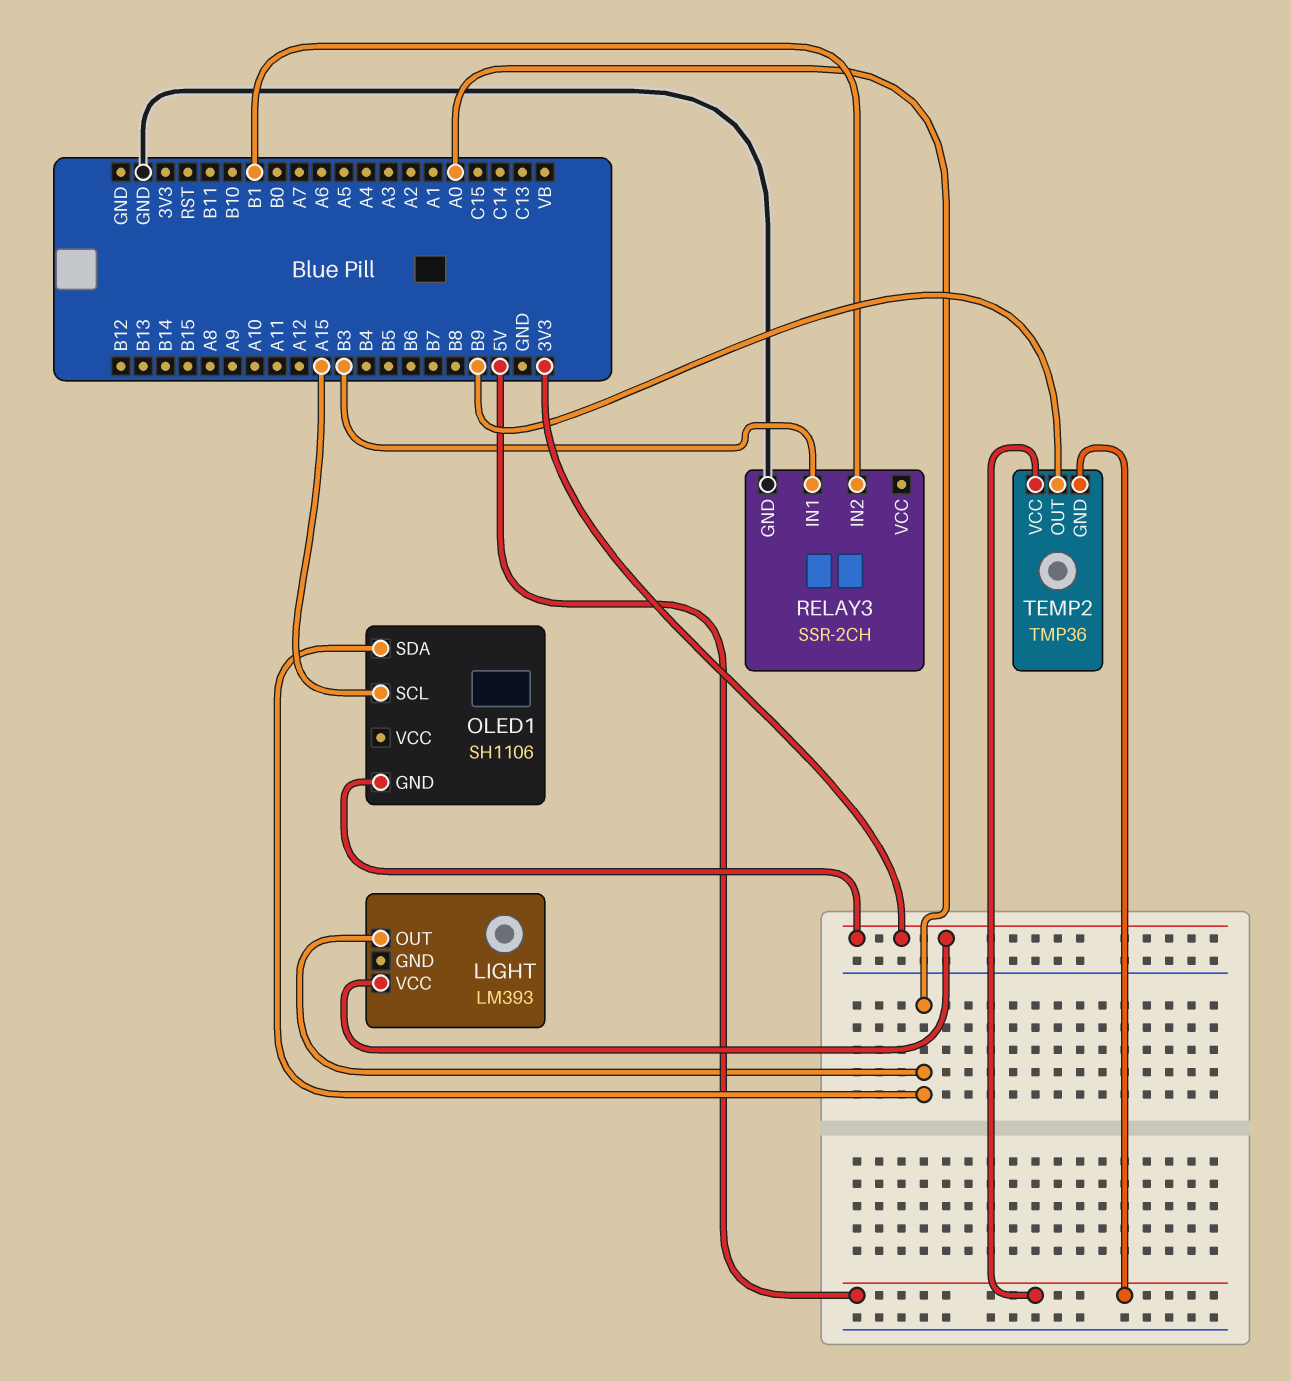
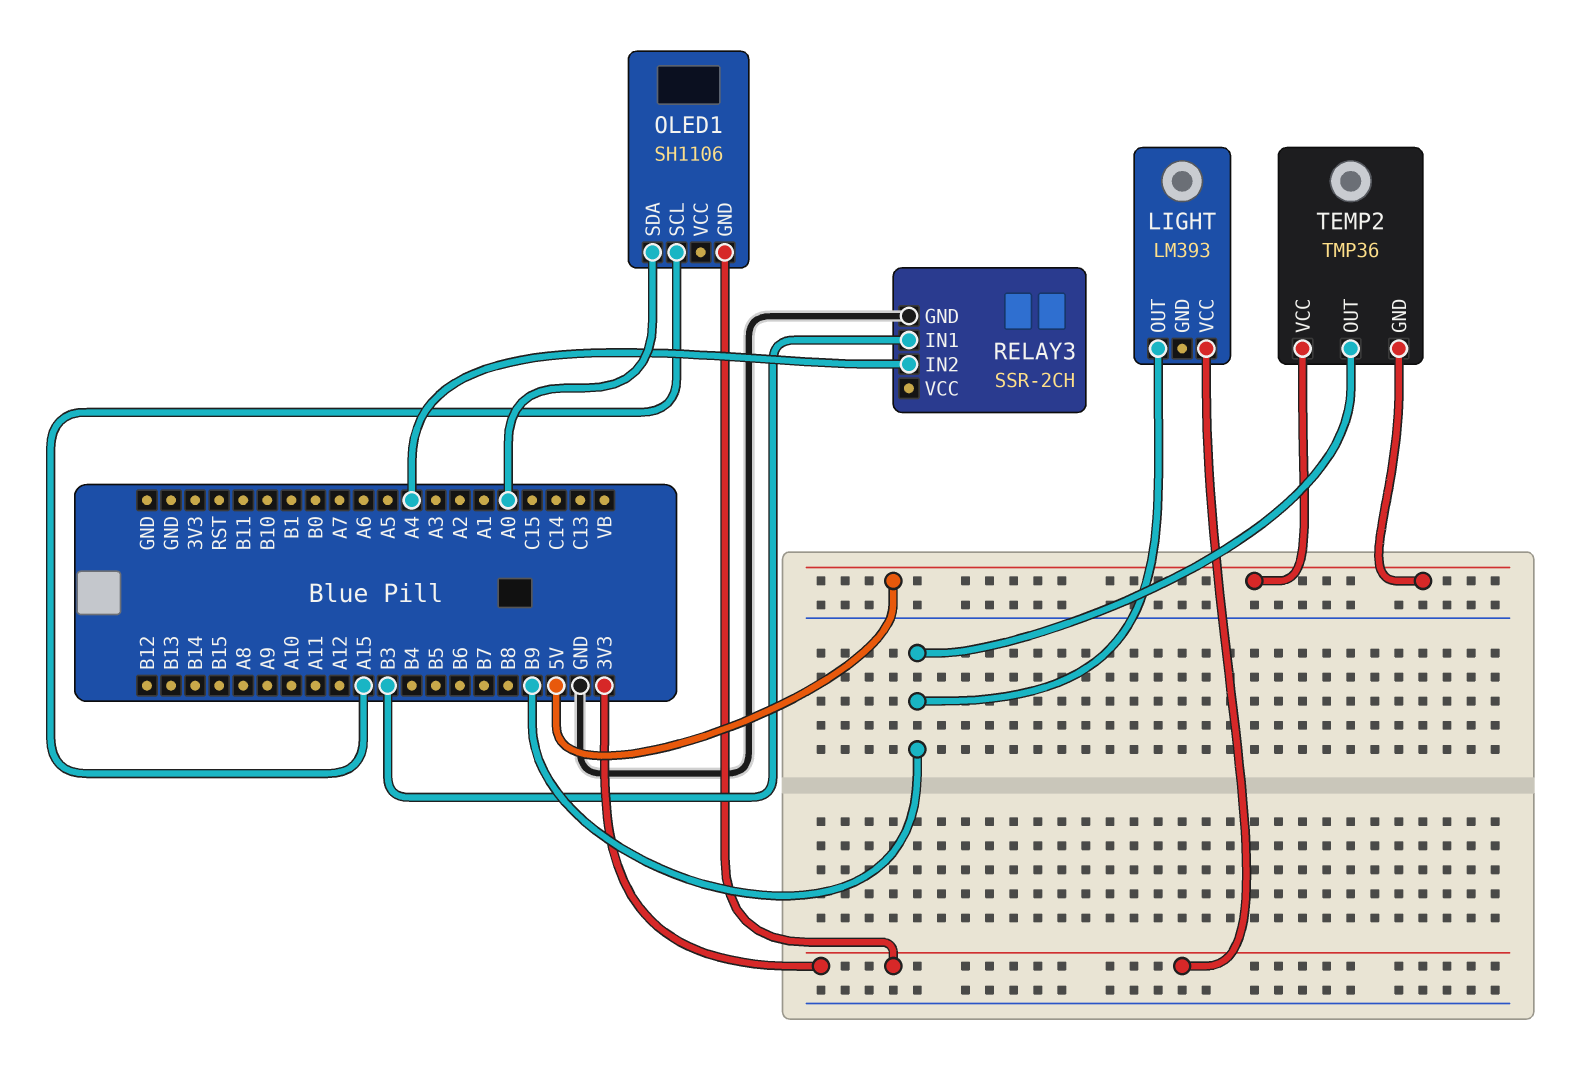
LIGHT pin OUT: A0 -> B9
RELAY3 pin IN2: B1 -> A4

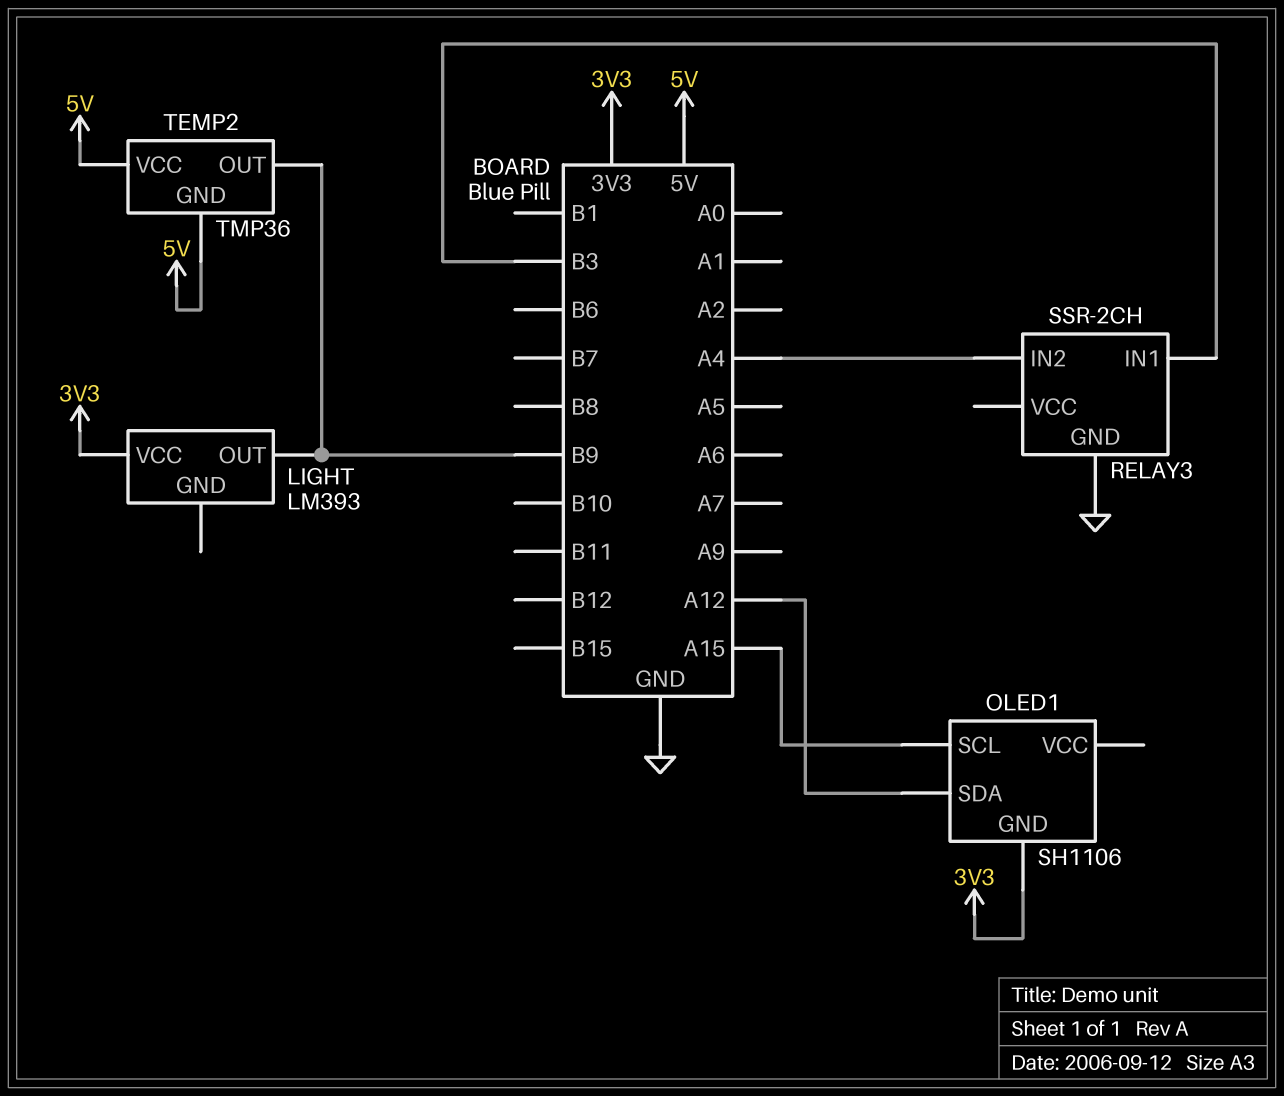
OLED1 pin SDA: A0 -> A12

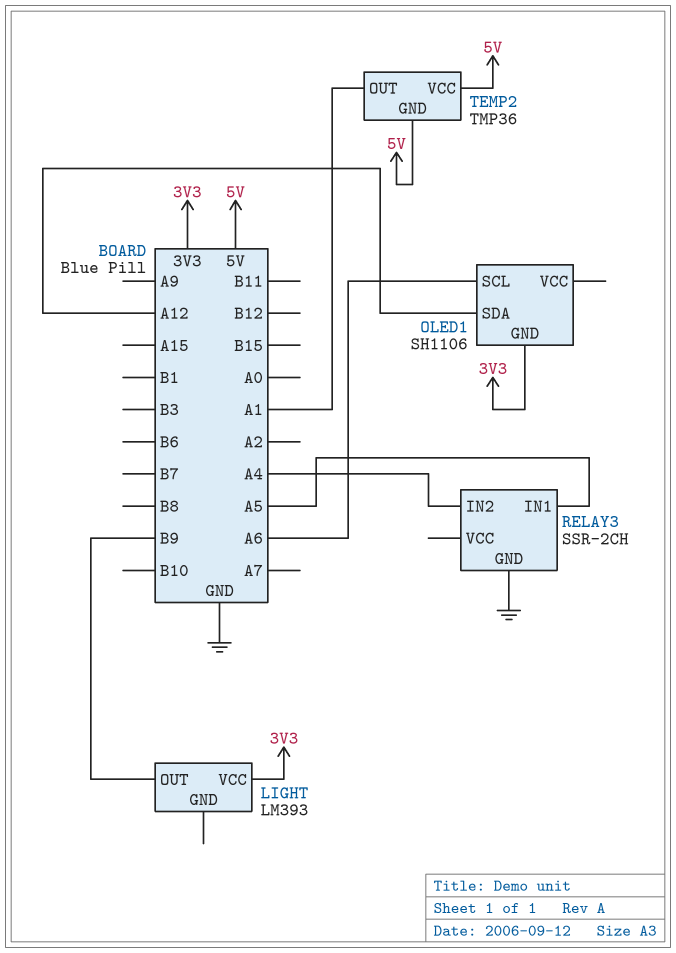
OLED1 pin SCL: A15 -> A6
RELAY3 pin IN1: B3 -> A5
TEMP2 pin OUT: B9 -> A1

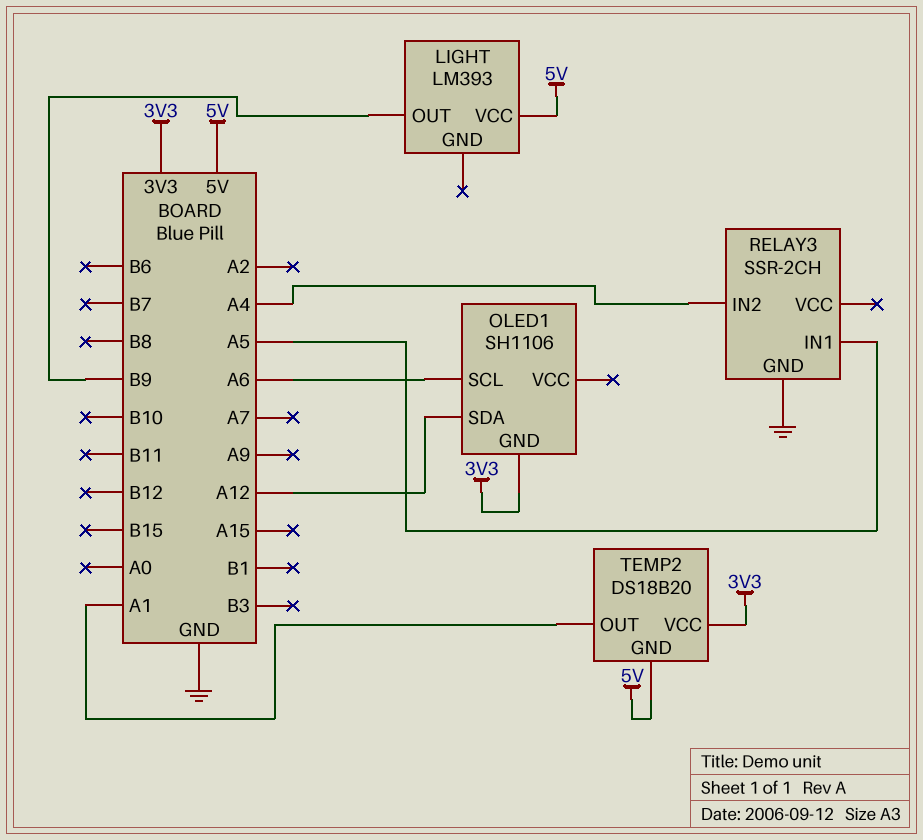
LIGHT pin VCC: 3V3 -> 5V
TEMP2: TMP36 -> DS18B20
TEMP2 pin VCC: 5V -> 3V3

